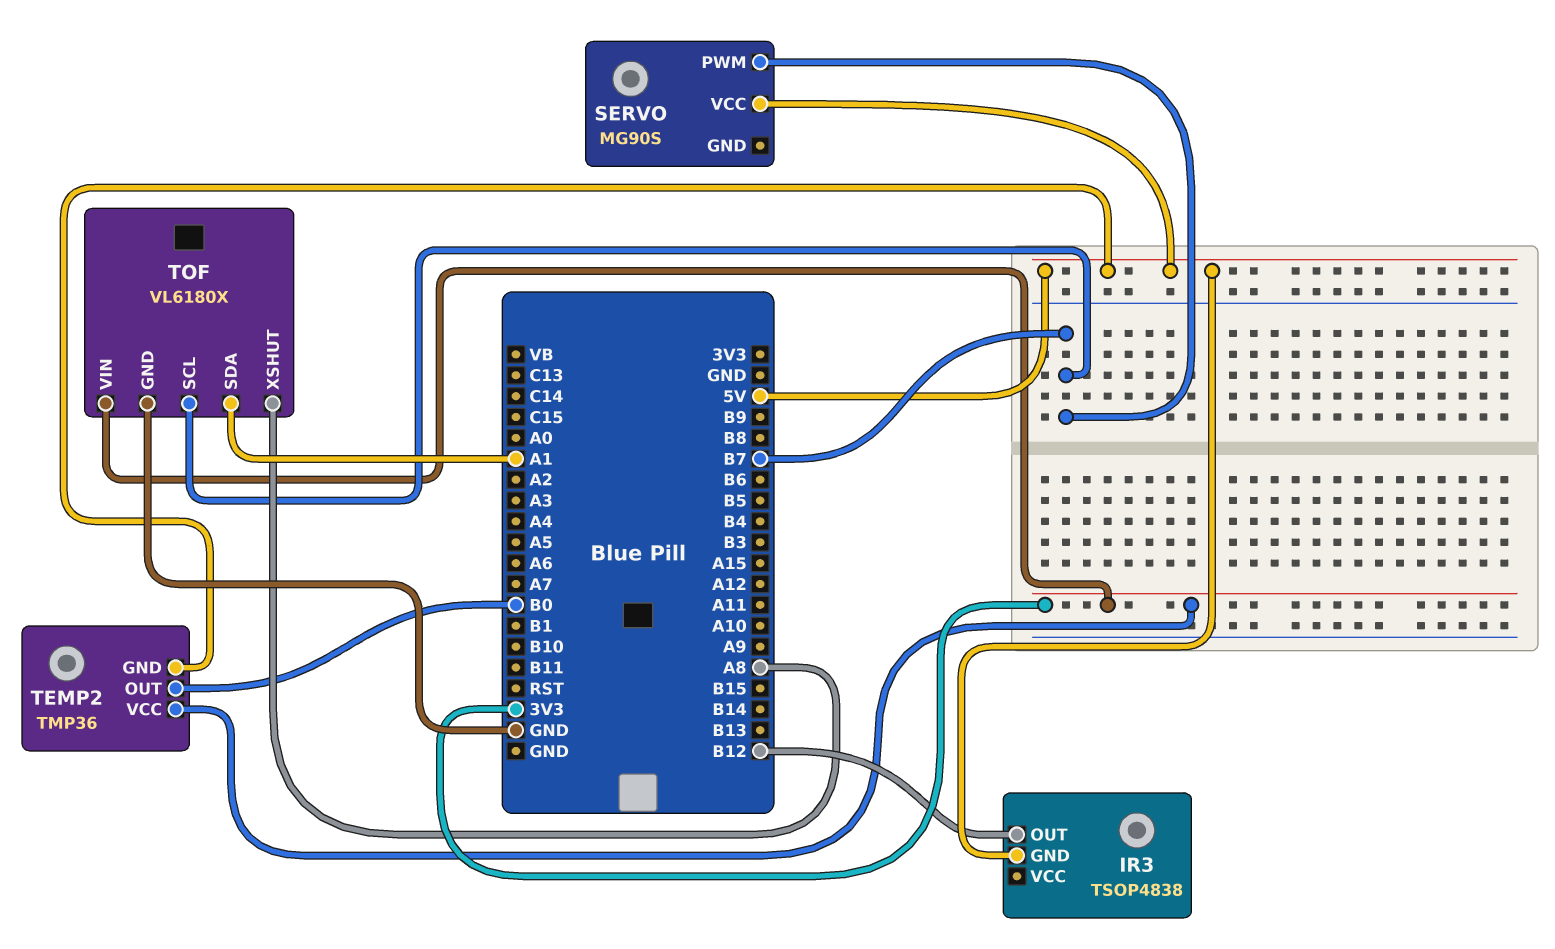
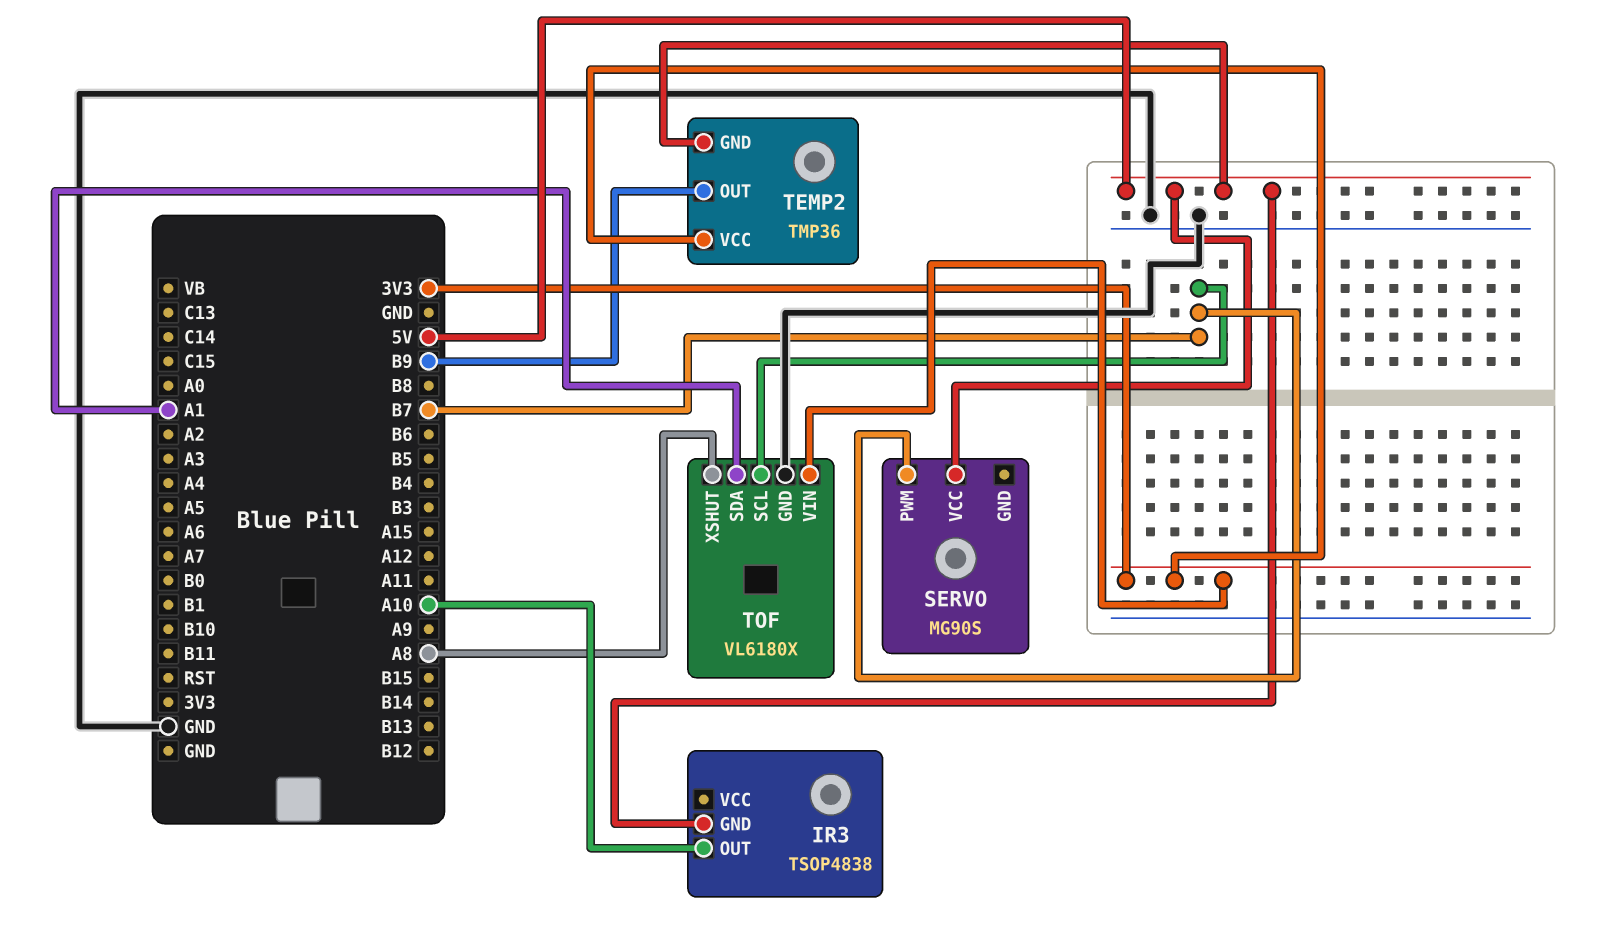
IR3 pin OUT: B12 -> A10
TEMP2 pin OUT: B0 -> B9

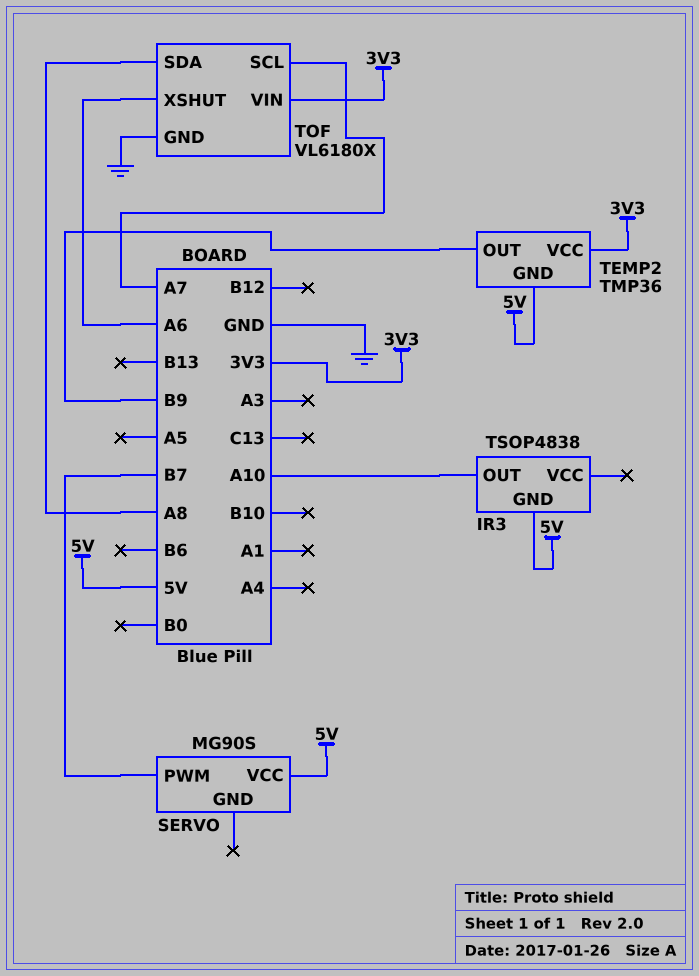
TOF pin SCL: B7 -> A7
TOF pin SDA: A1 -> A8
TOF pin XSHUT: A8 -> A6

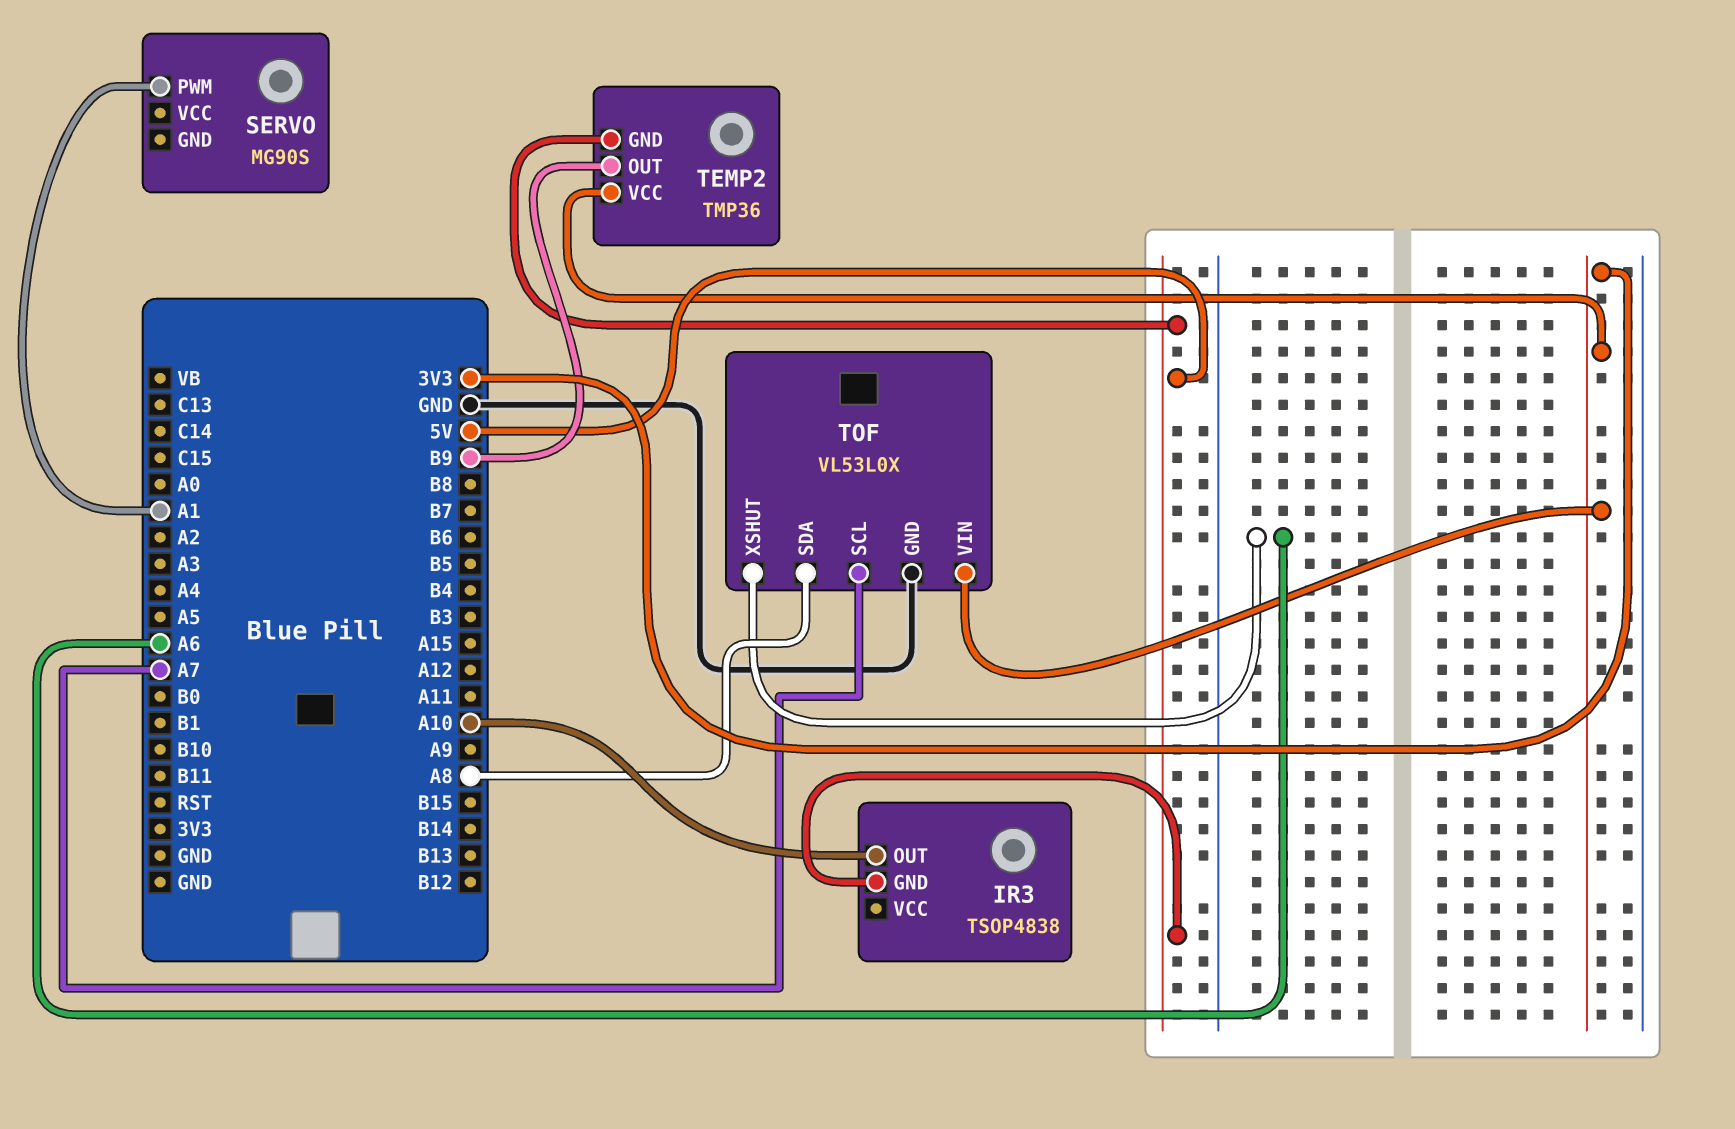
SERVO pin PWM: B7 -> A1
SERVO pin VCC: 5V -> none
TOF: VL6180X -> VL53L0X

